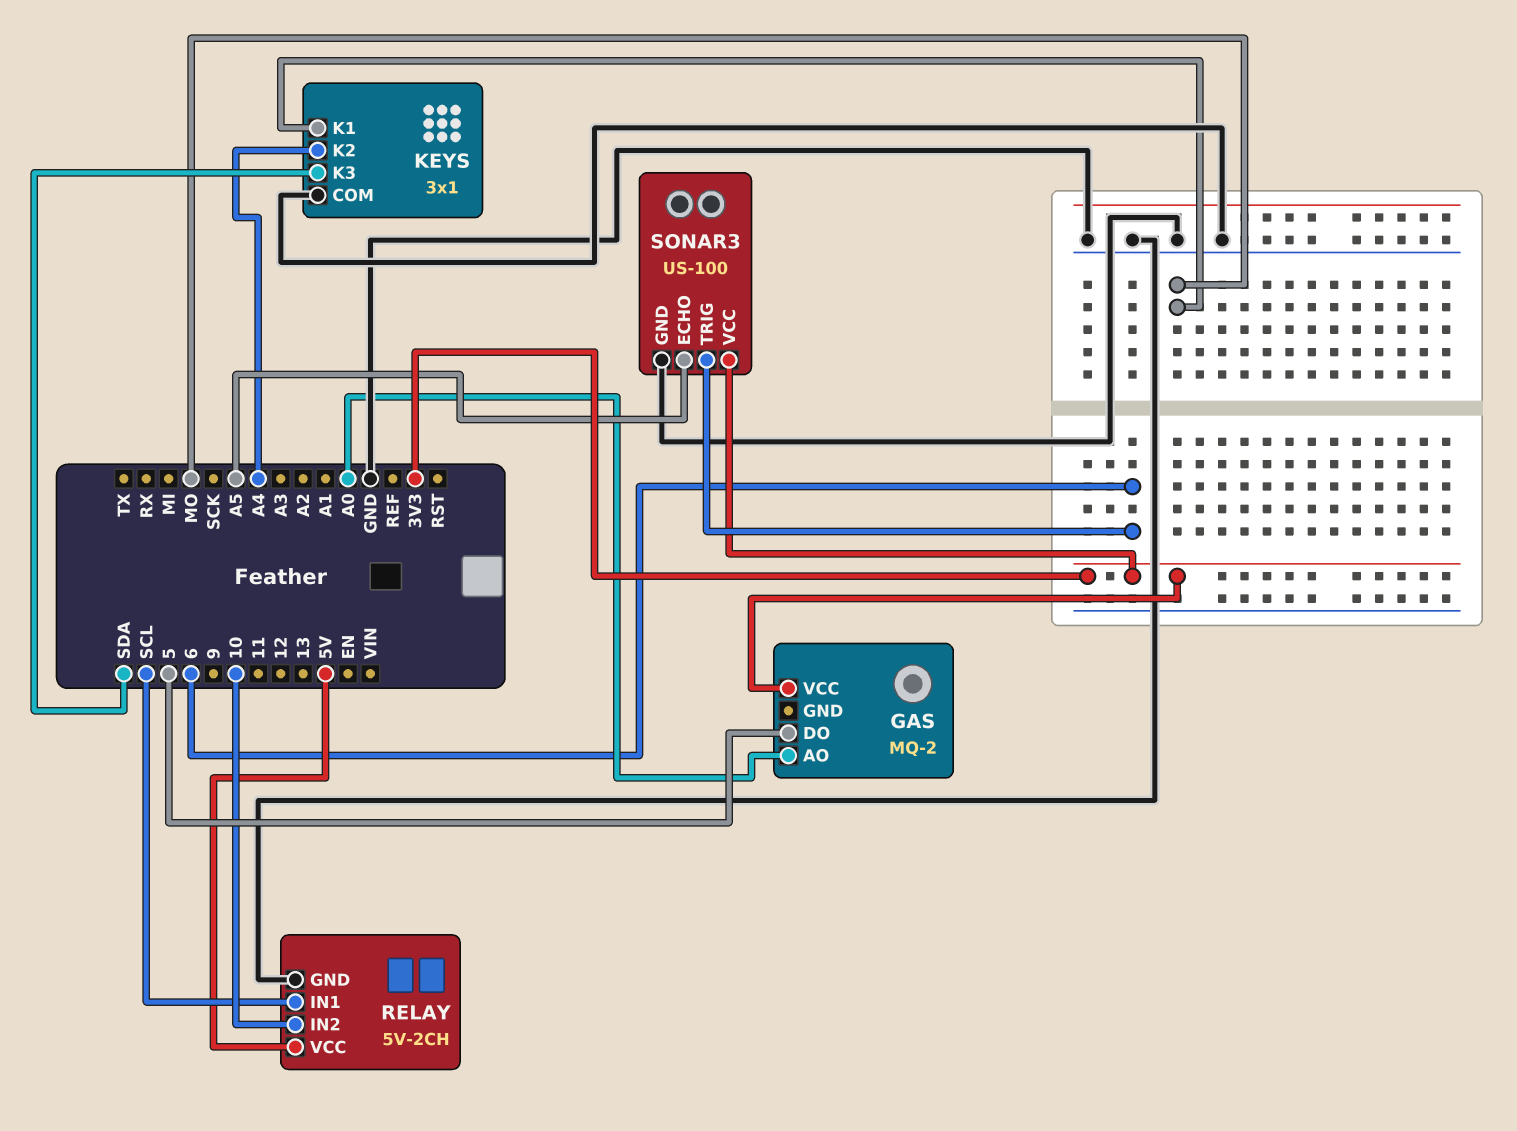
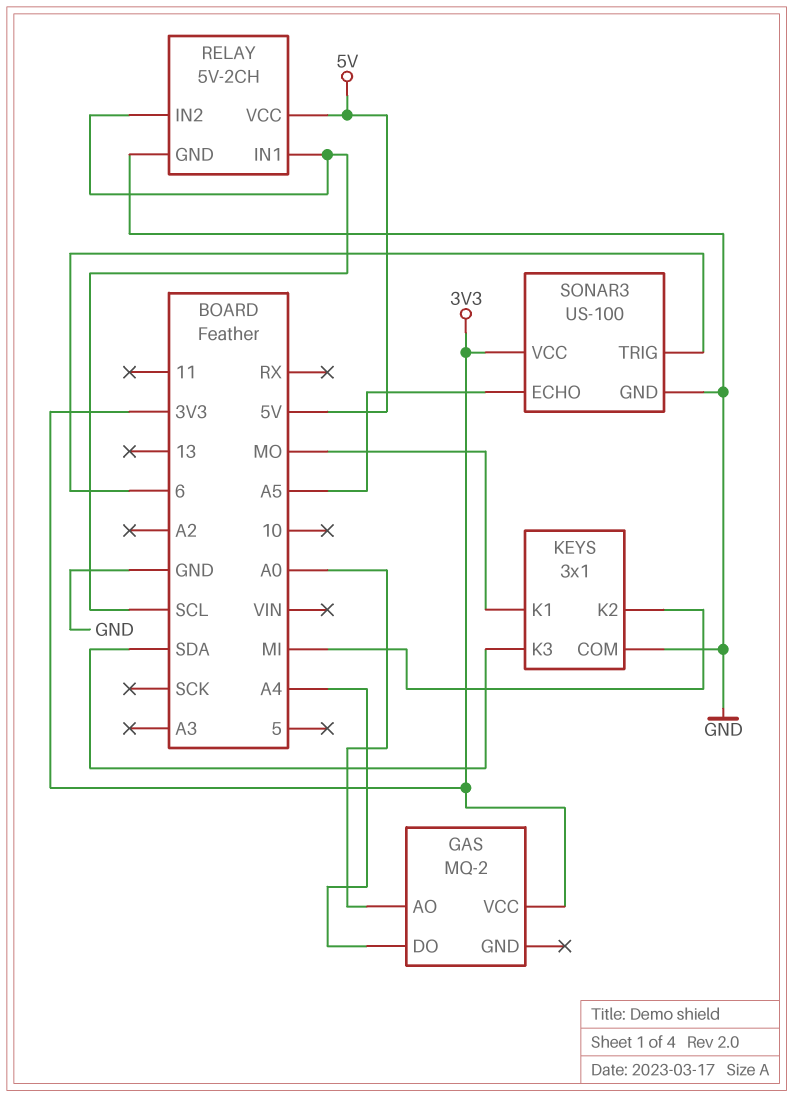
GAS pin DO: 5 -> A4
KEYS pin K2: A4 -> MI
RELAY pin IN2: 10 -> SCL

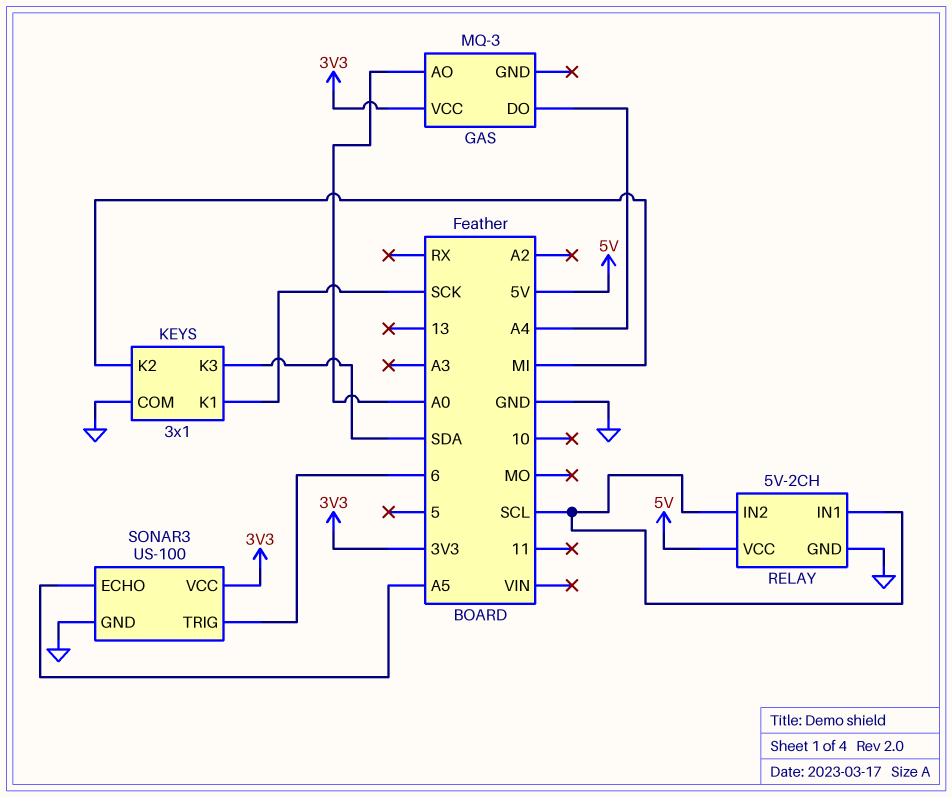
GAS: MQ-2 -> MQ-3
KEYS pin K1: MO -> SCK

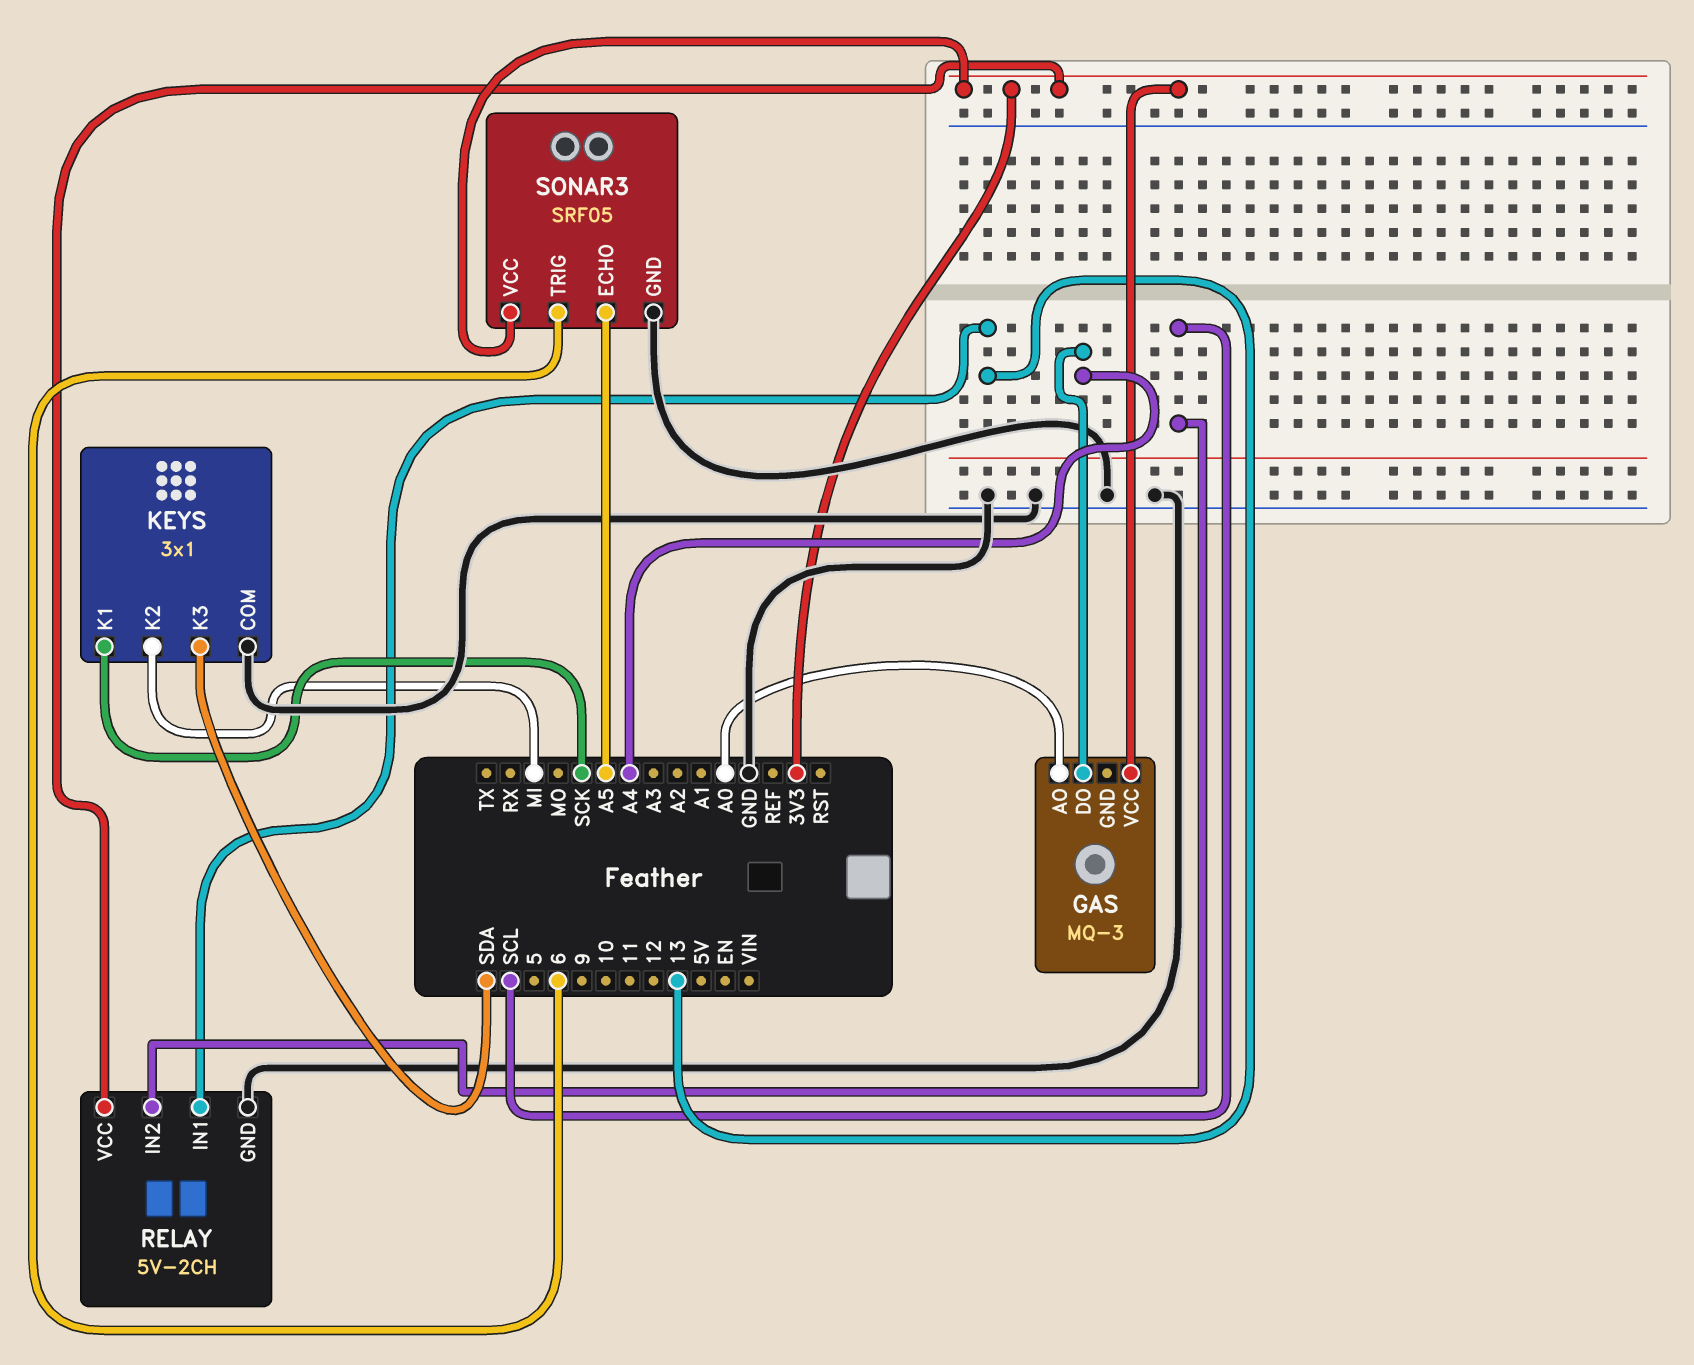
RELAY pin IN1: SCL -> 13
RELAY pin VCC: 5V -> 3V3
SONAR3: US-100 -> SRF05

